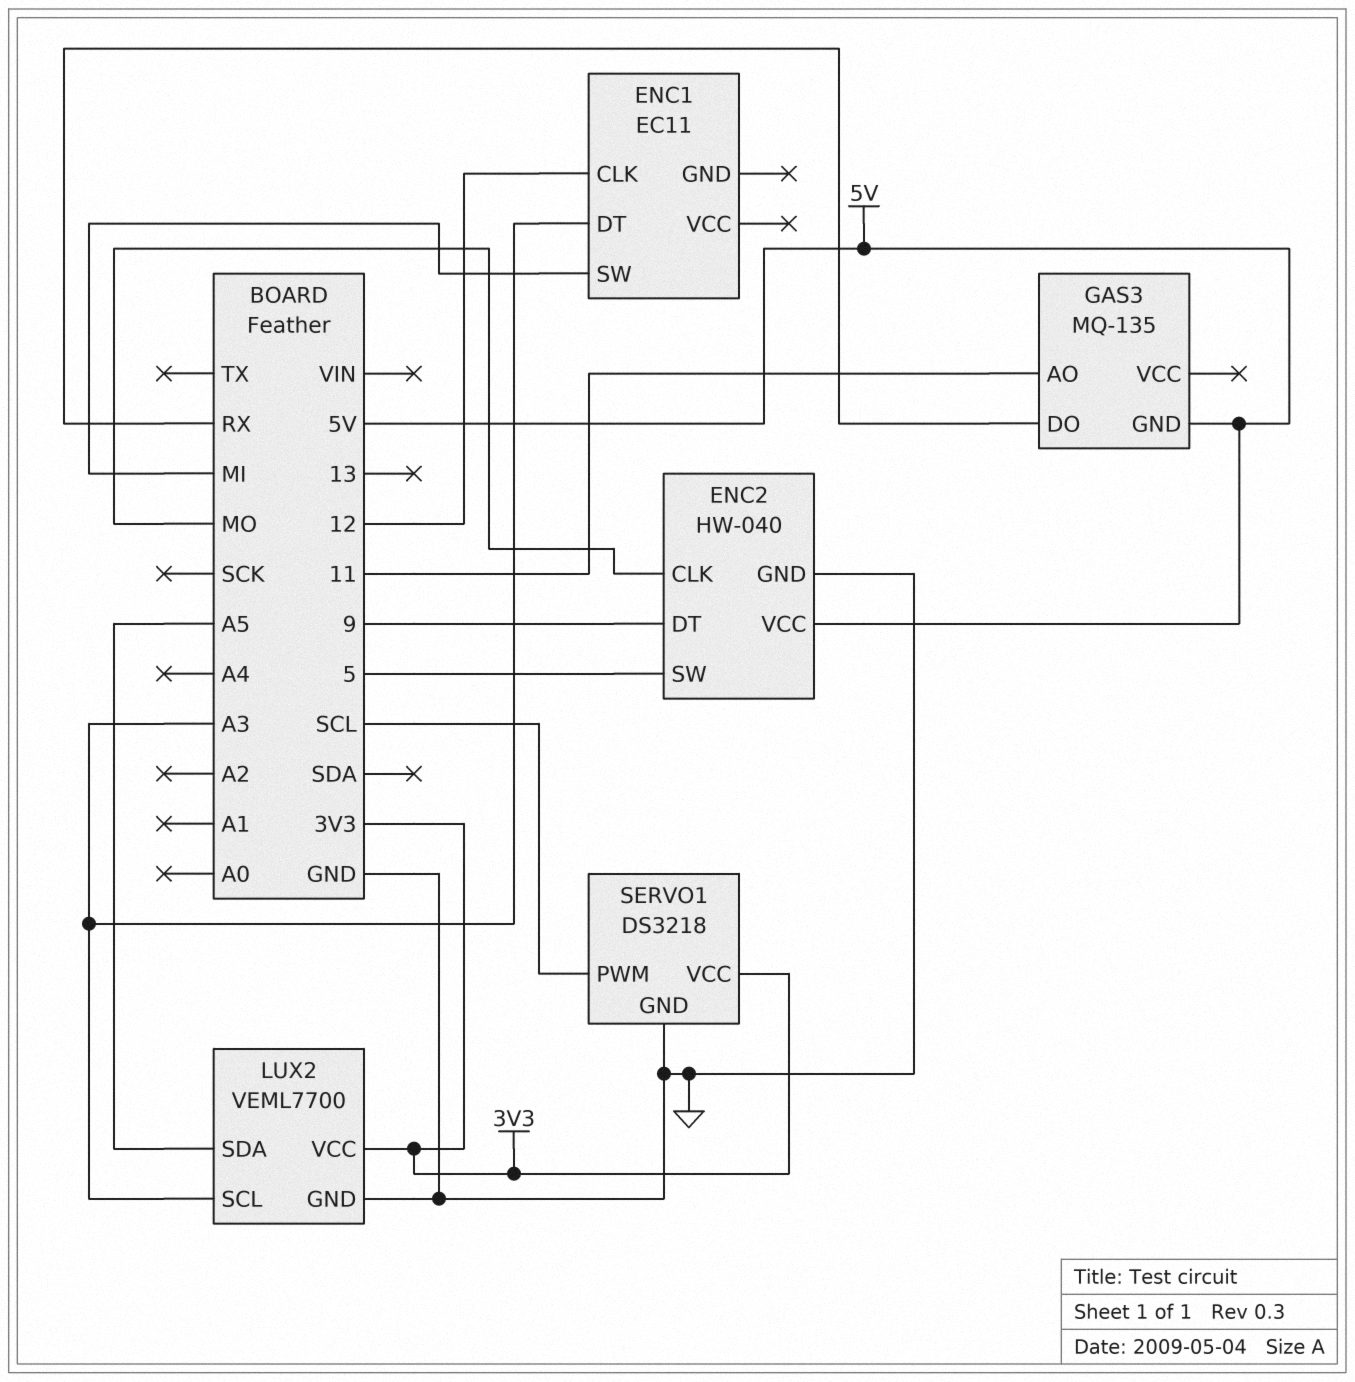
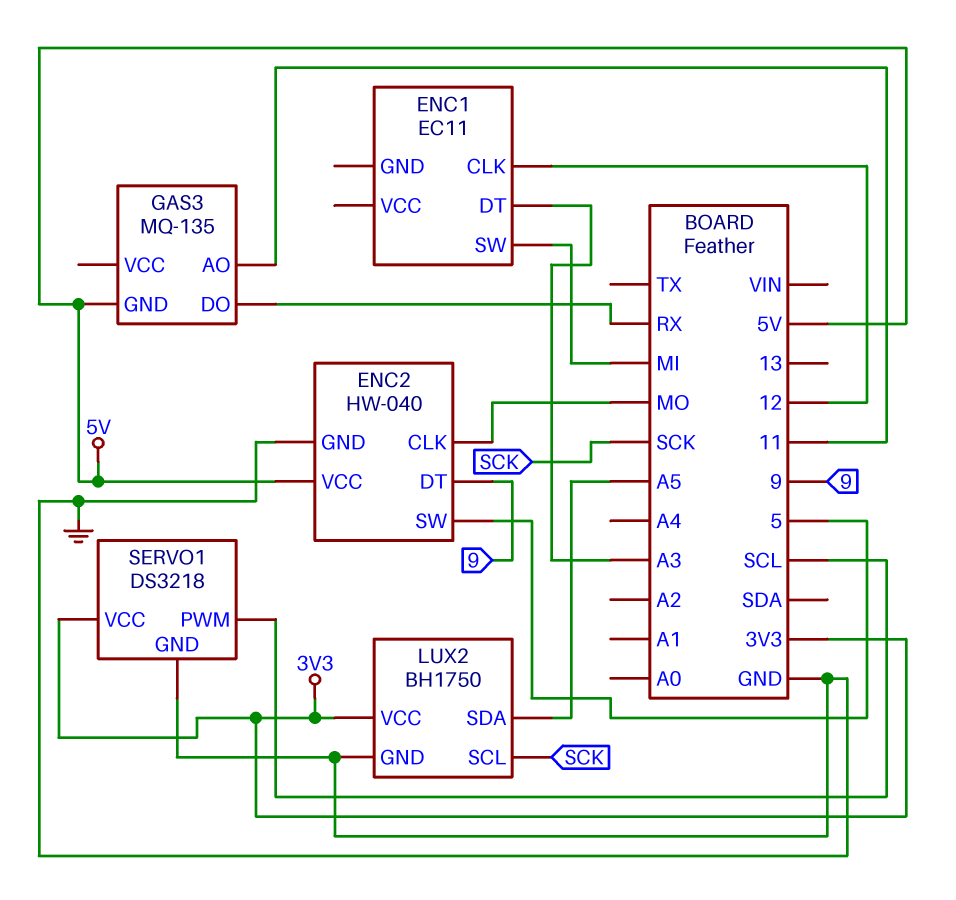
LUX2: VEML7700 -> BH1750
LUX2 pin SCL: A3 -> SCK

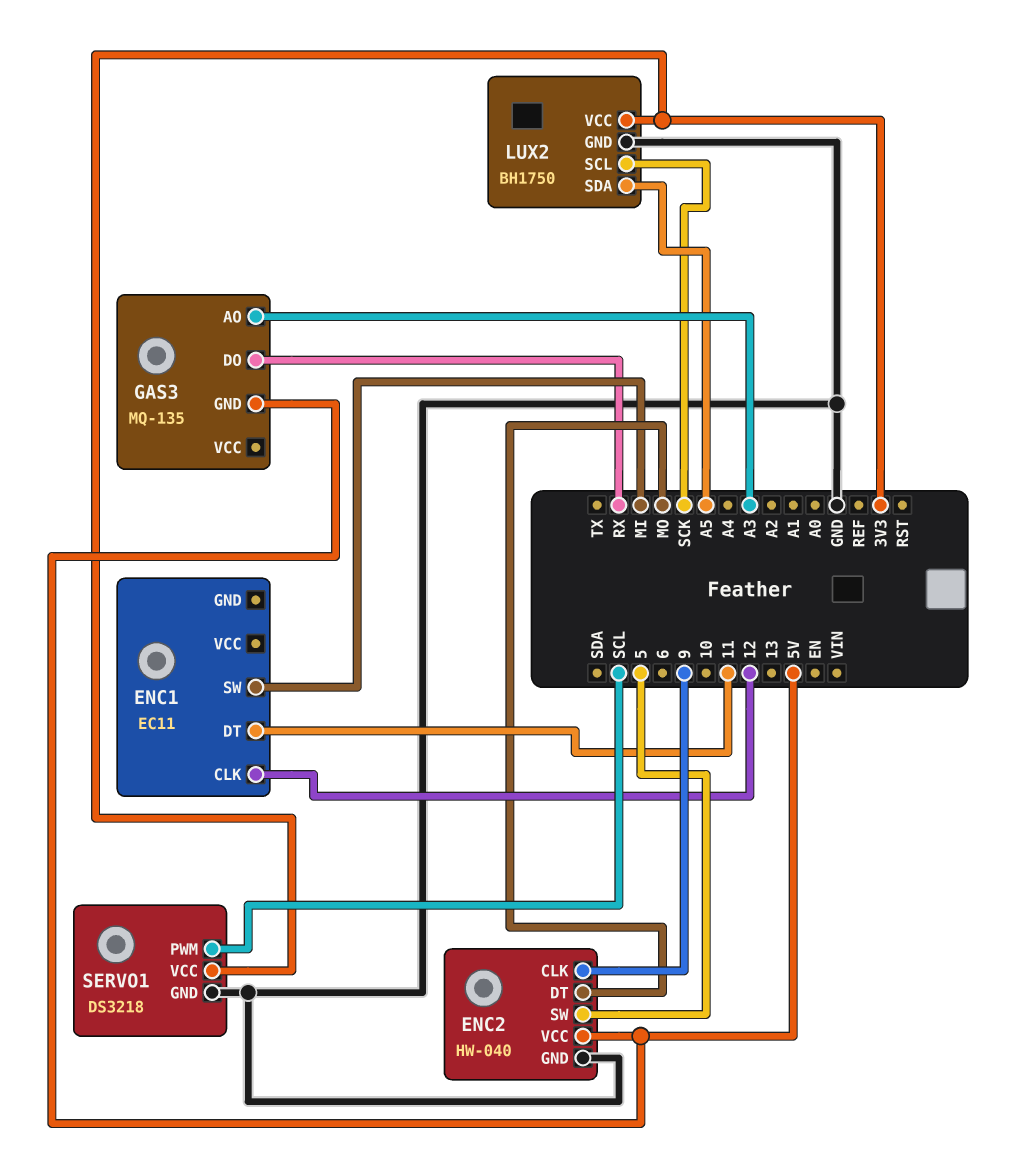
ENC1 pin DT: A3 -> 11
ENC2 pin CLK: MO -> 9
ENC2 pin DT: 9 -> MO
GAS3 pin AO: 11 -> A3

